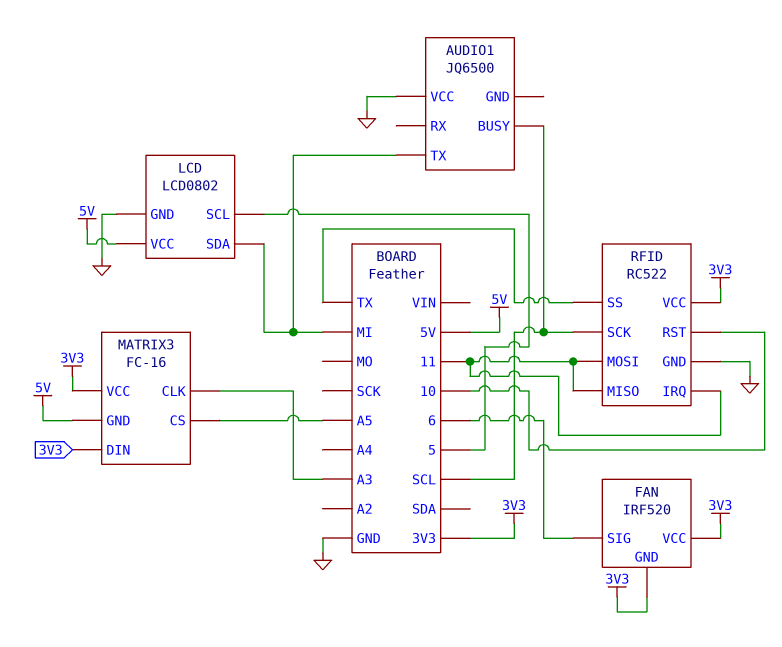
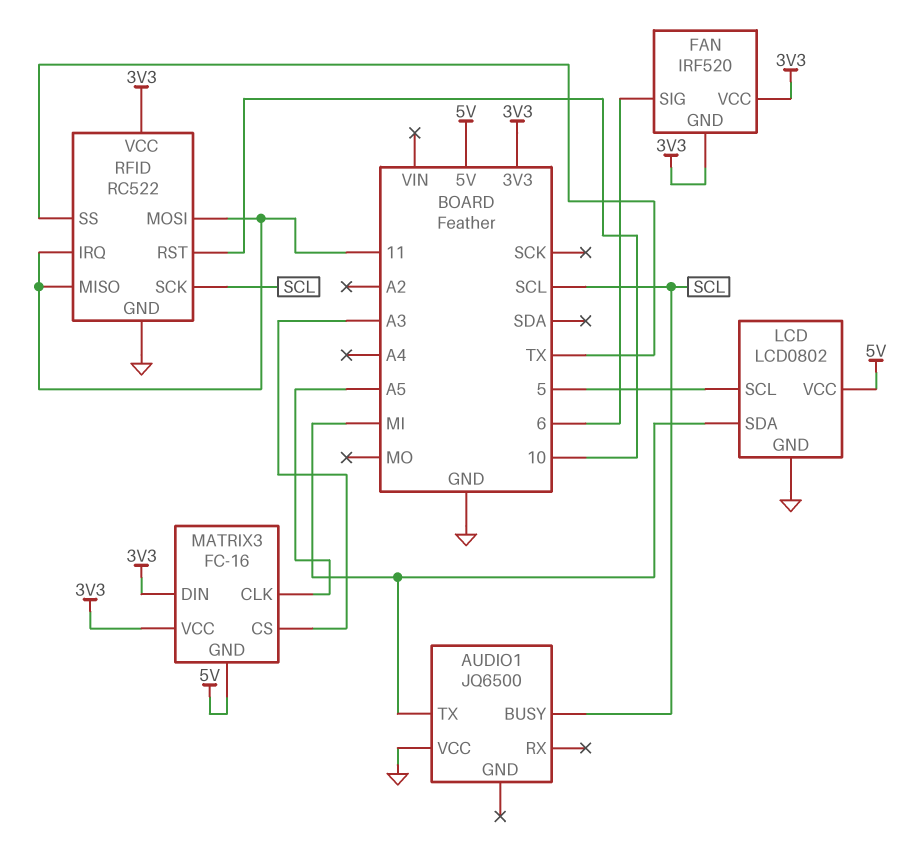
MATRIX3 pin CLK: A3 -> A5
MATRIX3 pin CS: A5 -> A3

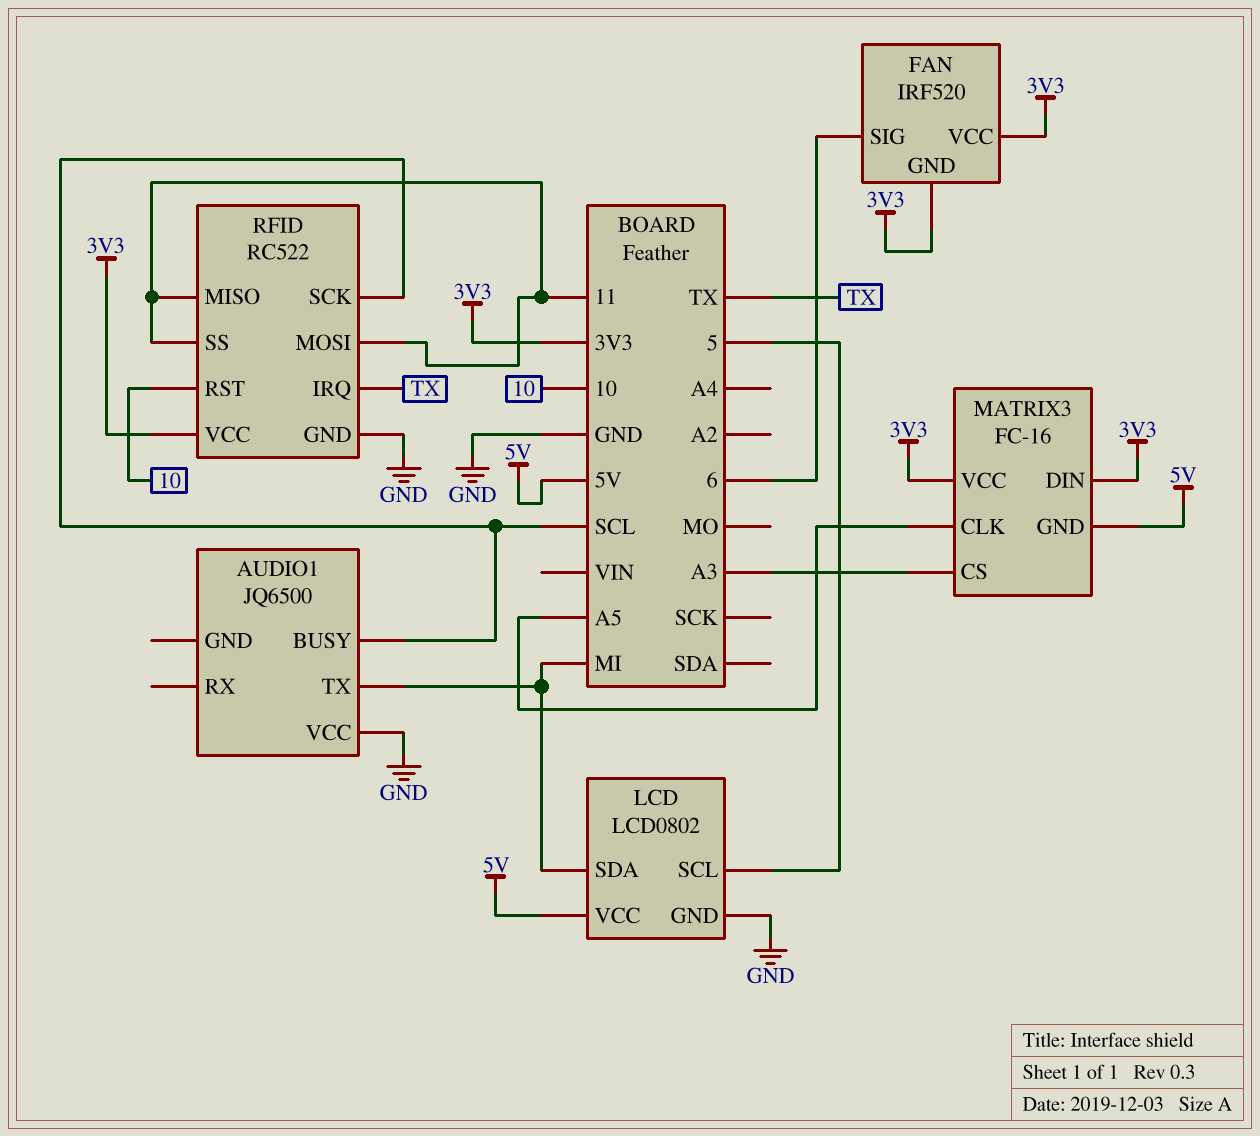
RFID pin IRQ: 11 -> TX
RFID pin SS: TX -> 11

